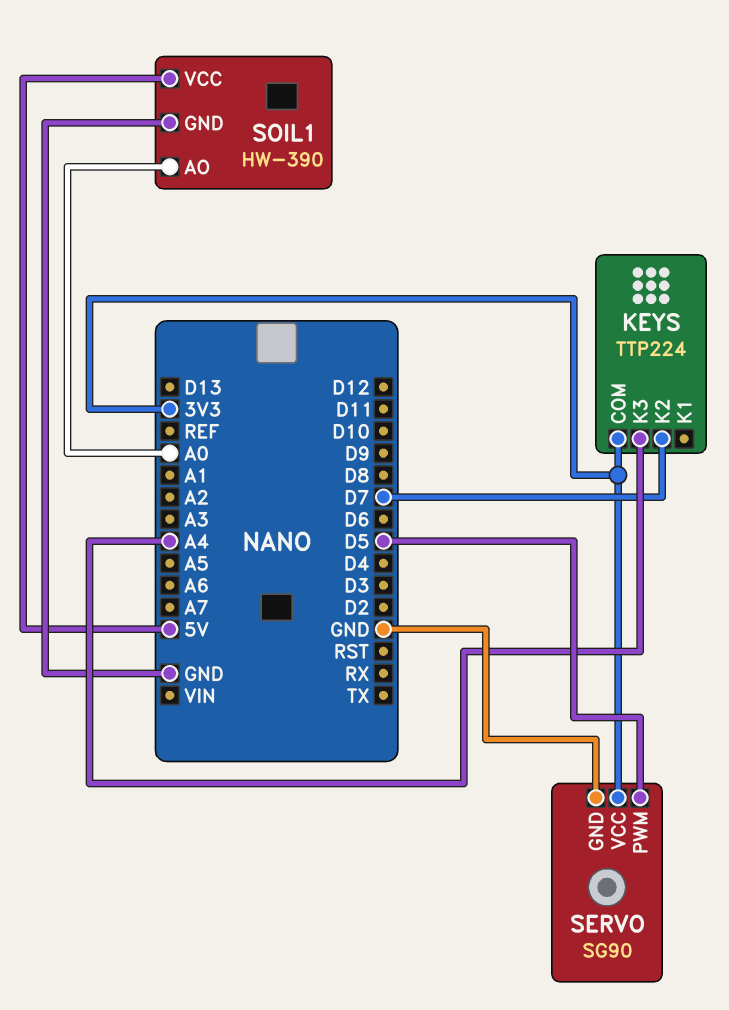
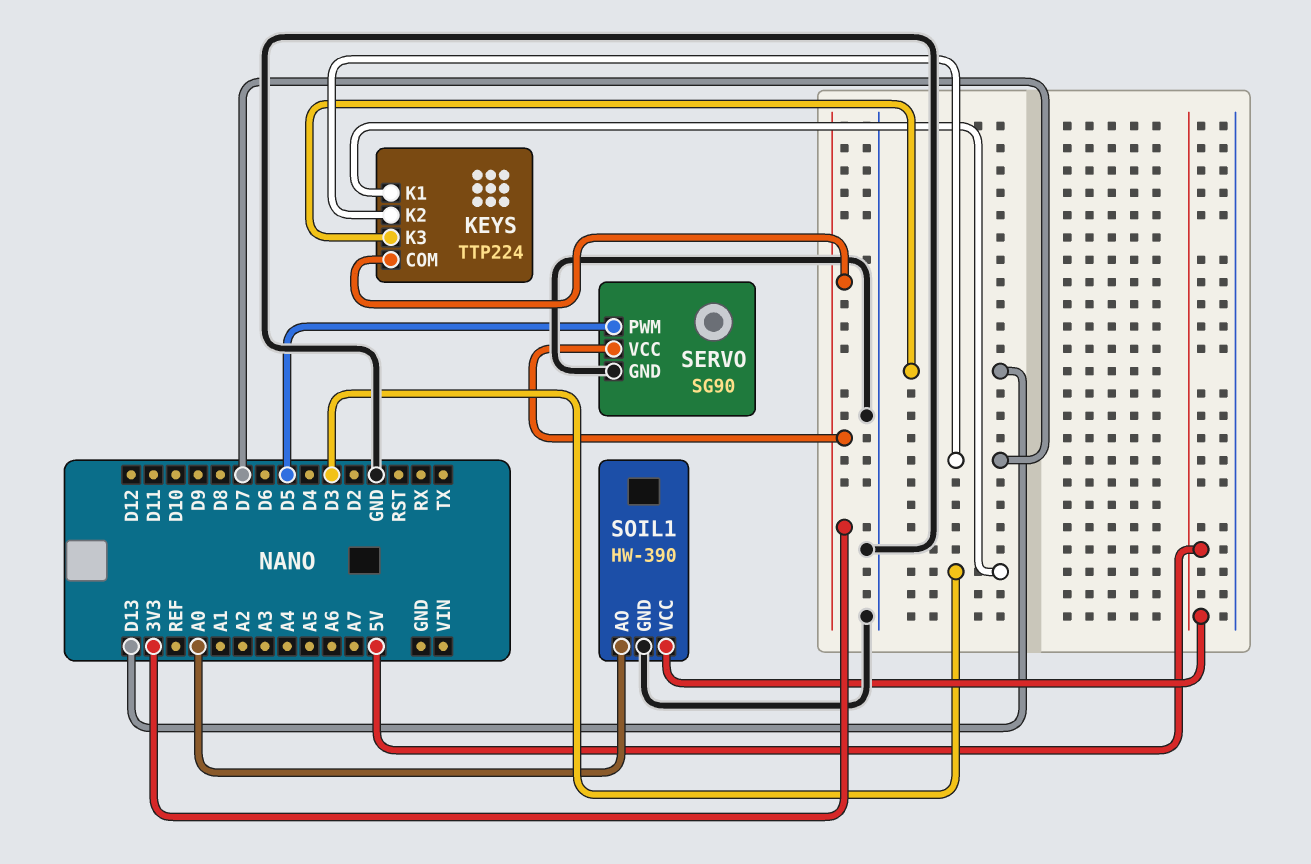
KEYS pin K1: none -> D3
KEYS pin K3: A4 -> D13

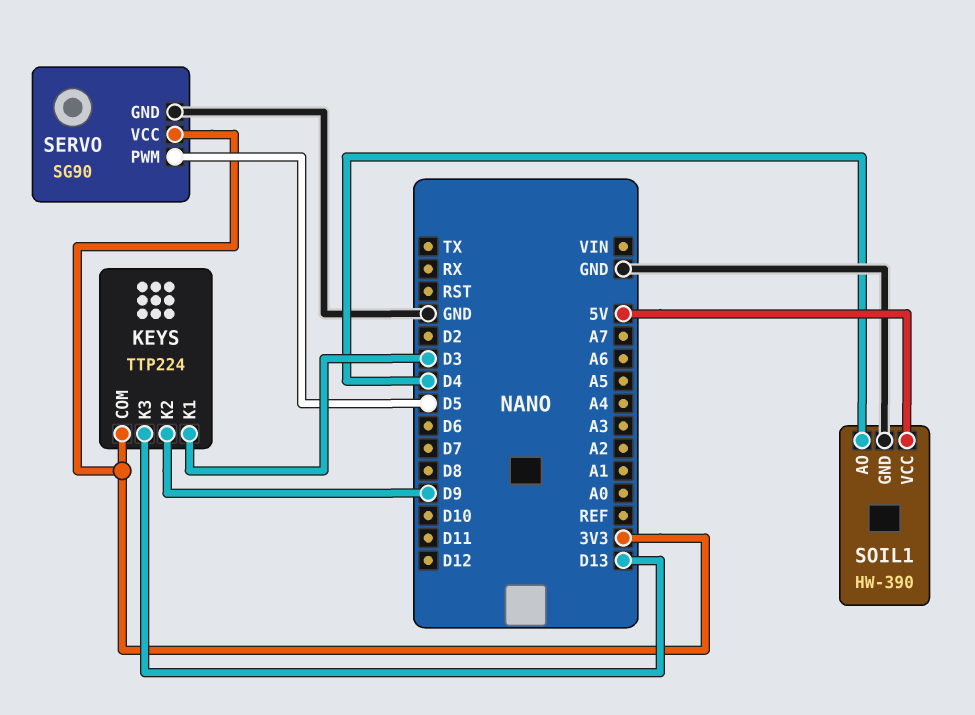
KEYS pin K2: D7 -> D9
SOIL1 pin AO: A0 -> D4

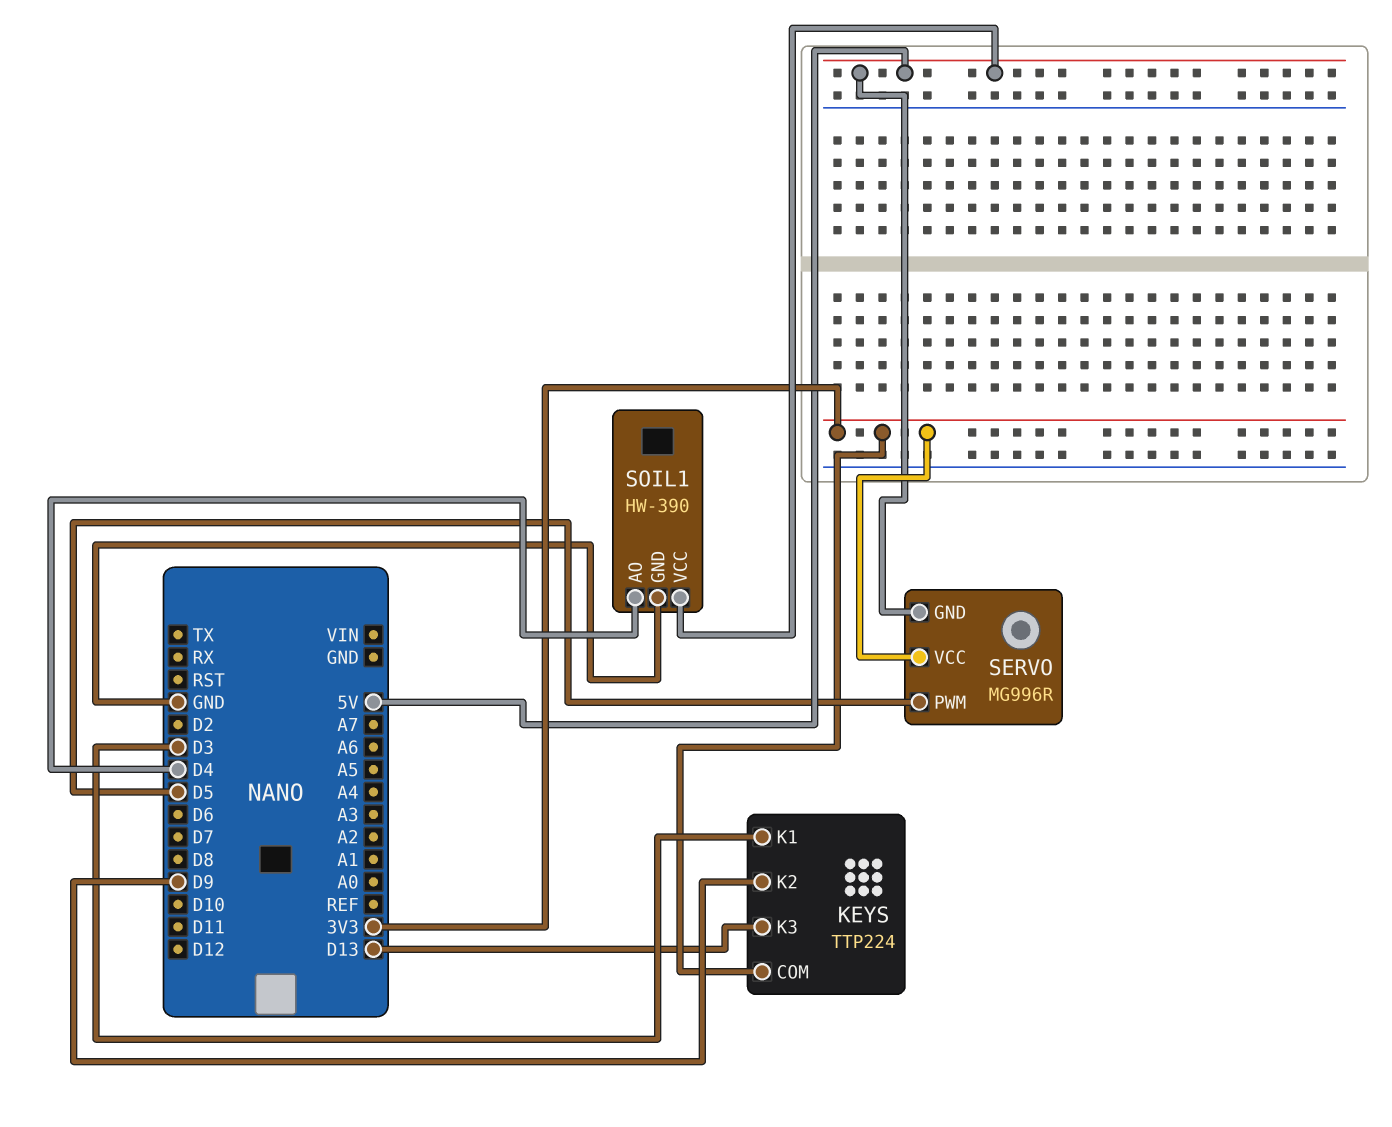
SERVO: SG90 -> MG996R
SERVO pin GND: GND -> 5V

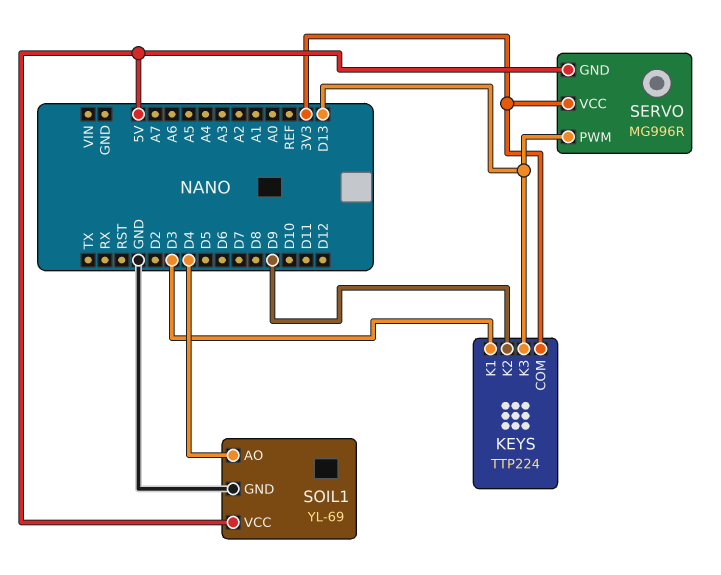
SERVO pin PWM: D5 -> D13
SOIL1: HW-390 -> YL-69

